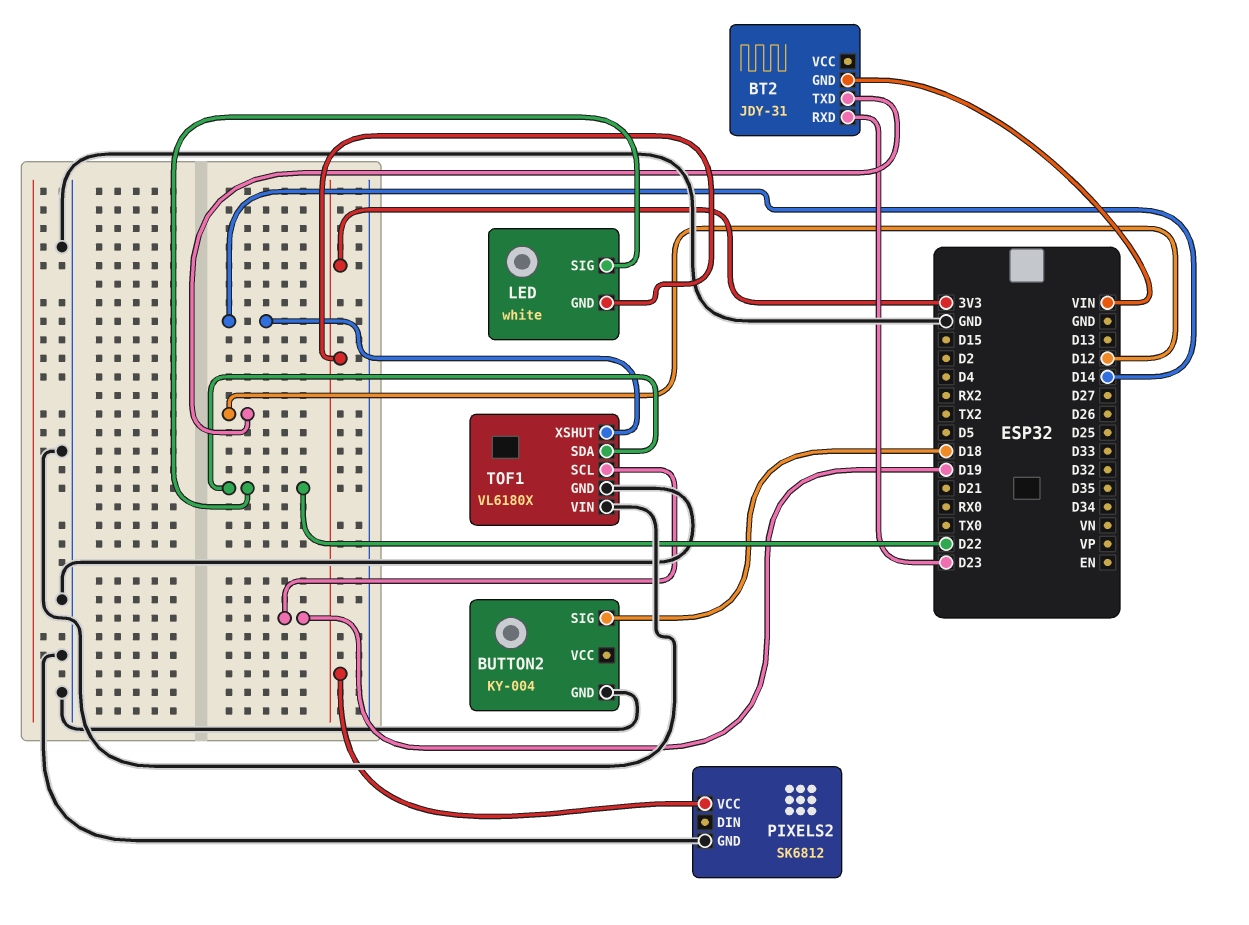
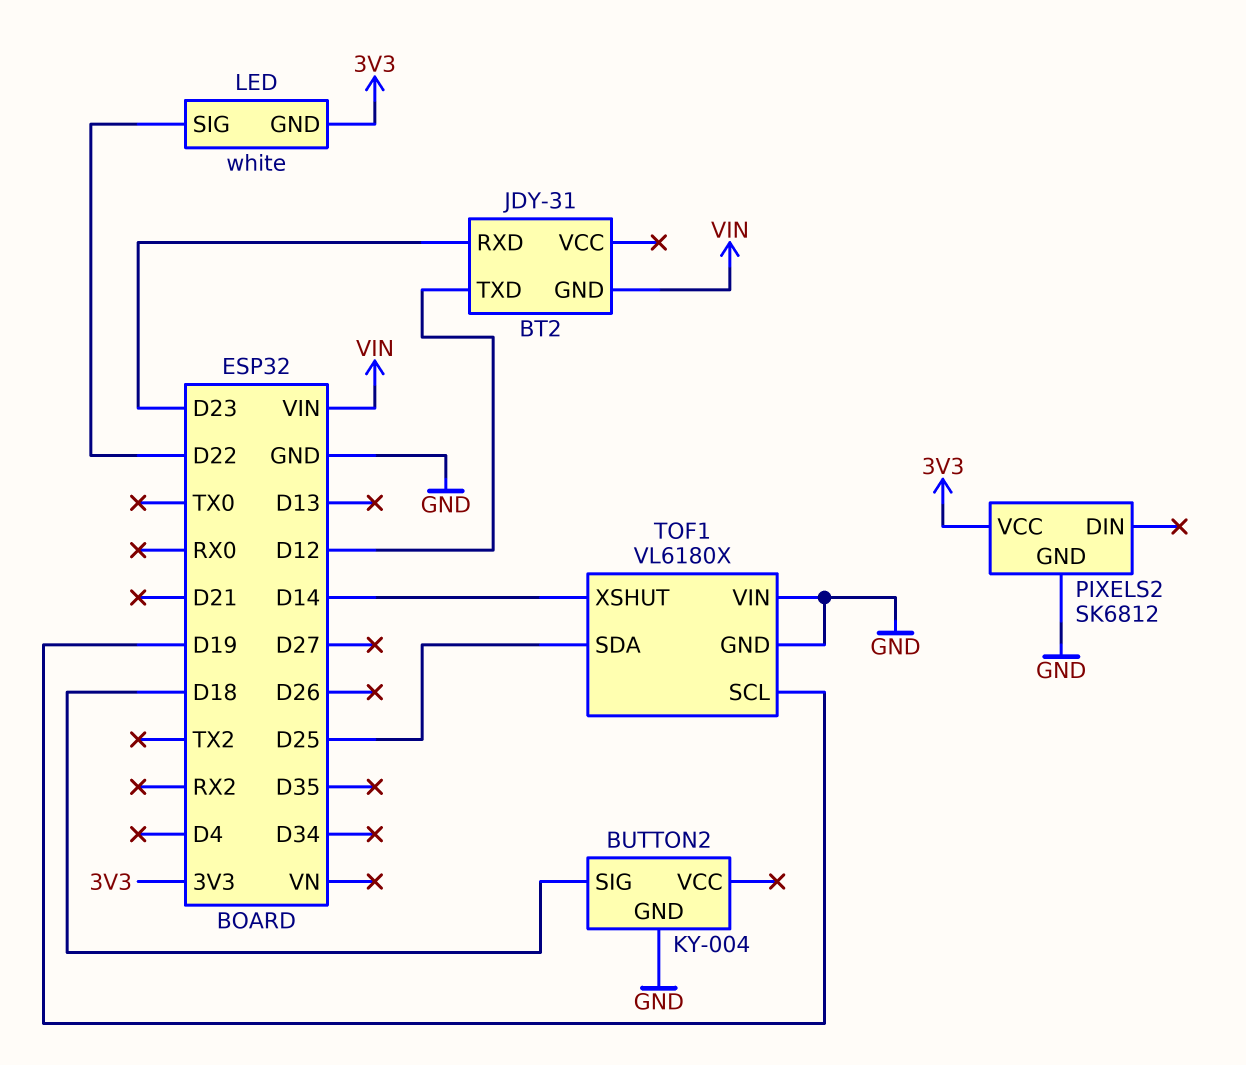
TOF1 pin SDA: D22 -> D25

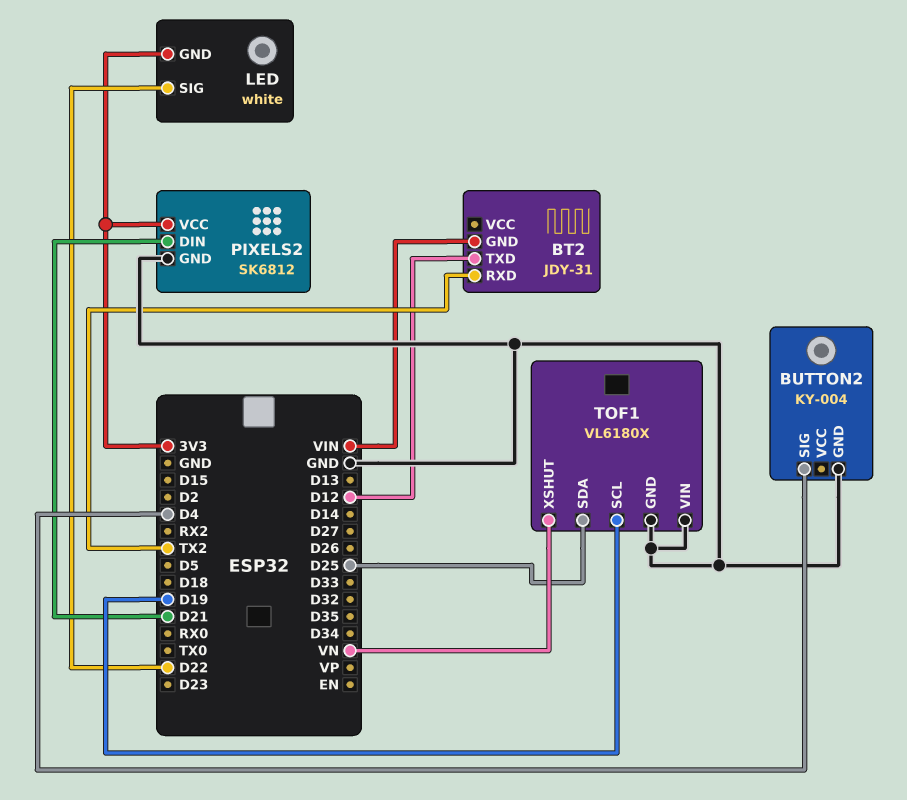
BT2 pin RXD: D23 -> TX2
BUTTON2 pin SIG: D18 -> D4
PIXELS2 pin DIN: none -> D21
TOF1 pin XSHUT: D14 -> VN

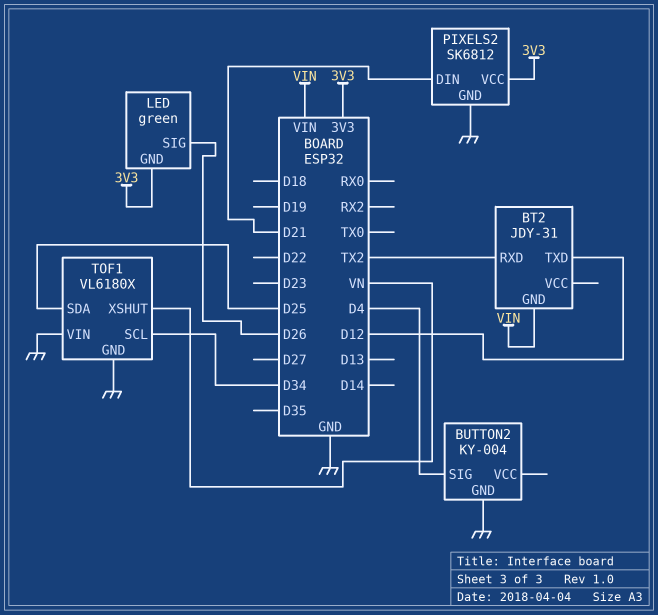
LED: white -> green
LED pin SIG: D22 -> D26
TOF1 pin SCL: D19 -> D34

